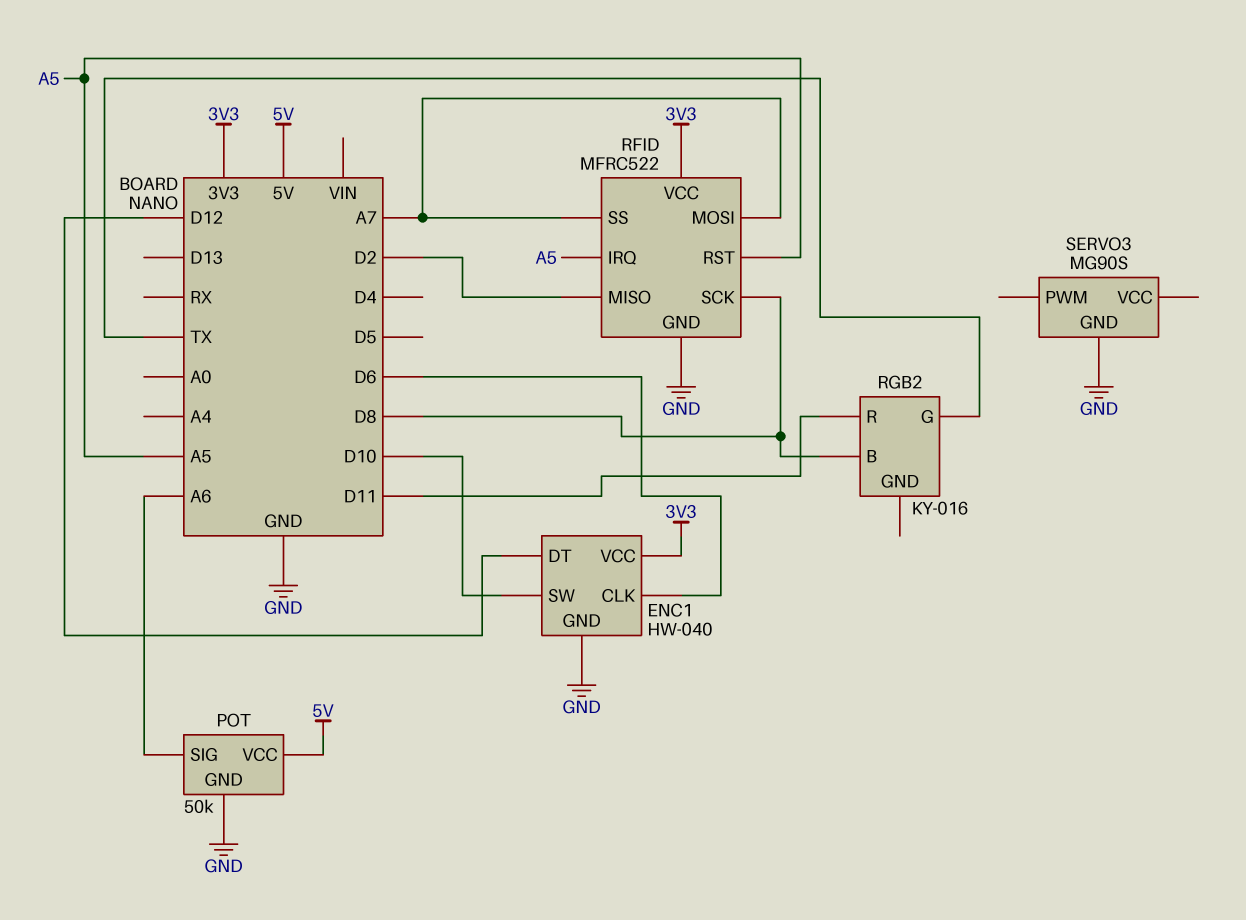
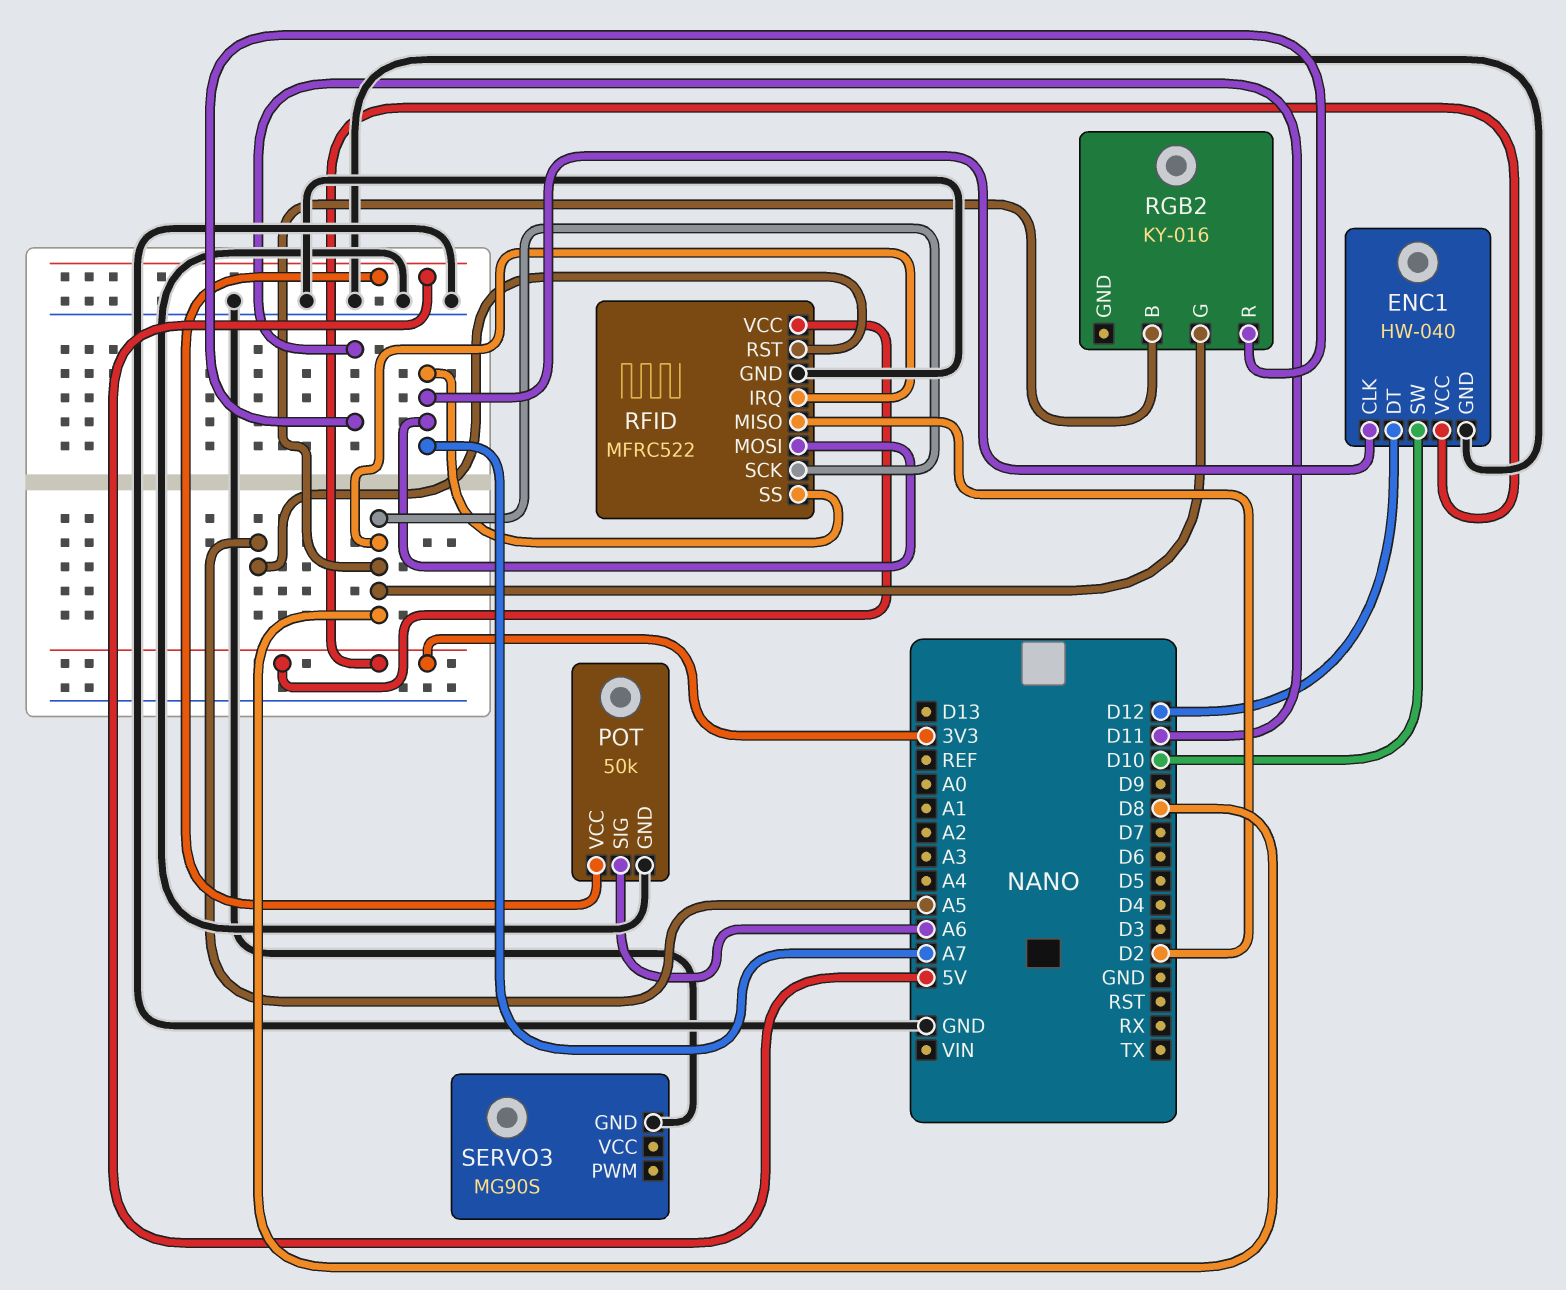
ENC1 pin CLK: D6 -> A7
RFID pin IRQ: A5 -> D8
RGB2 pin G: TX -> D8

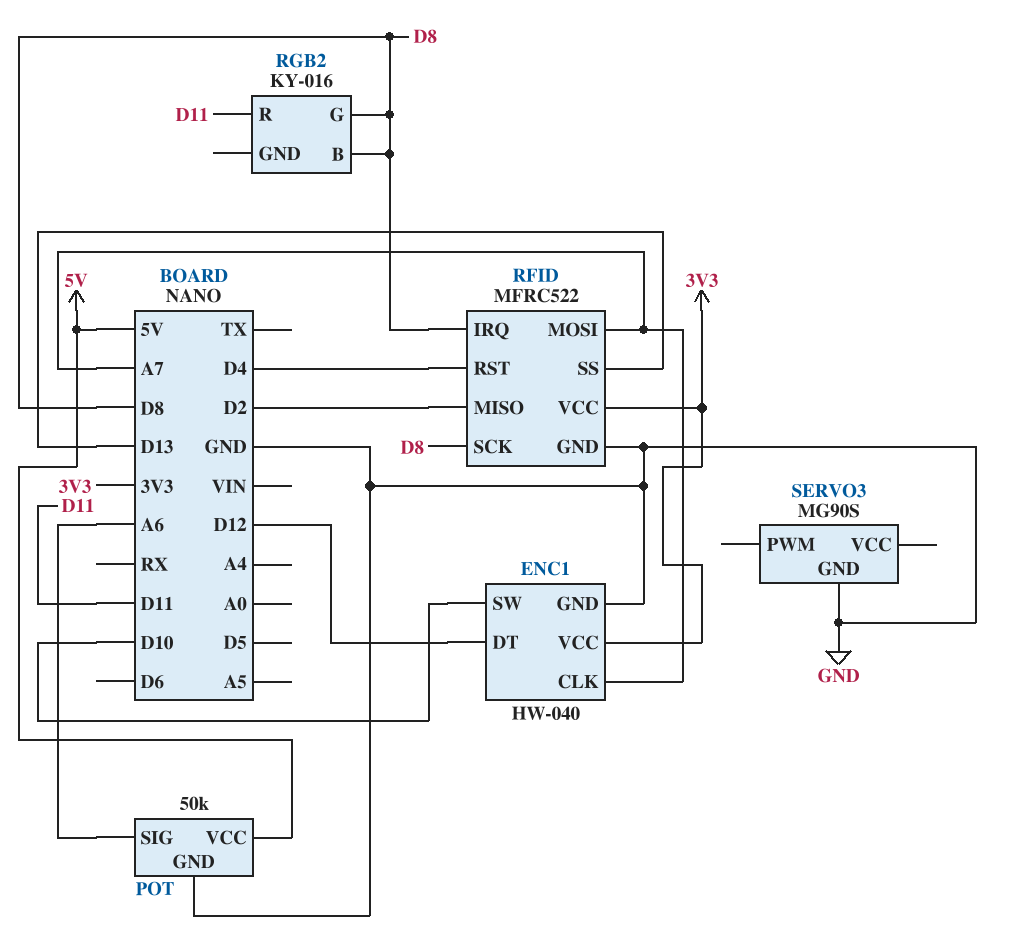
RFID pin RST: A5 -> D4
RFID pin SS: A7 -> D13

